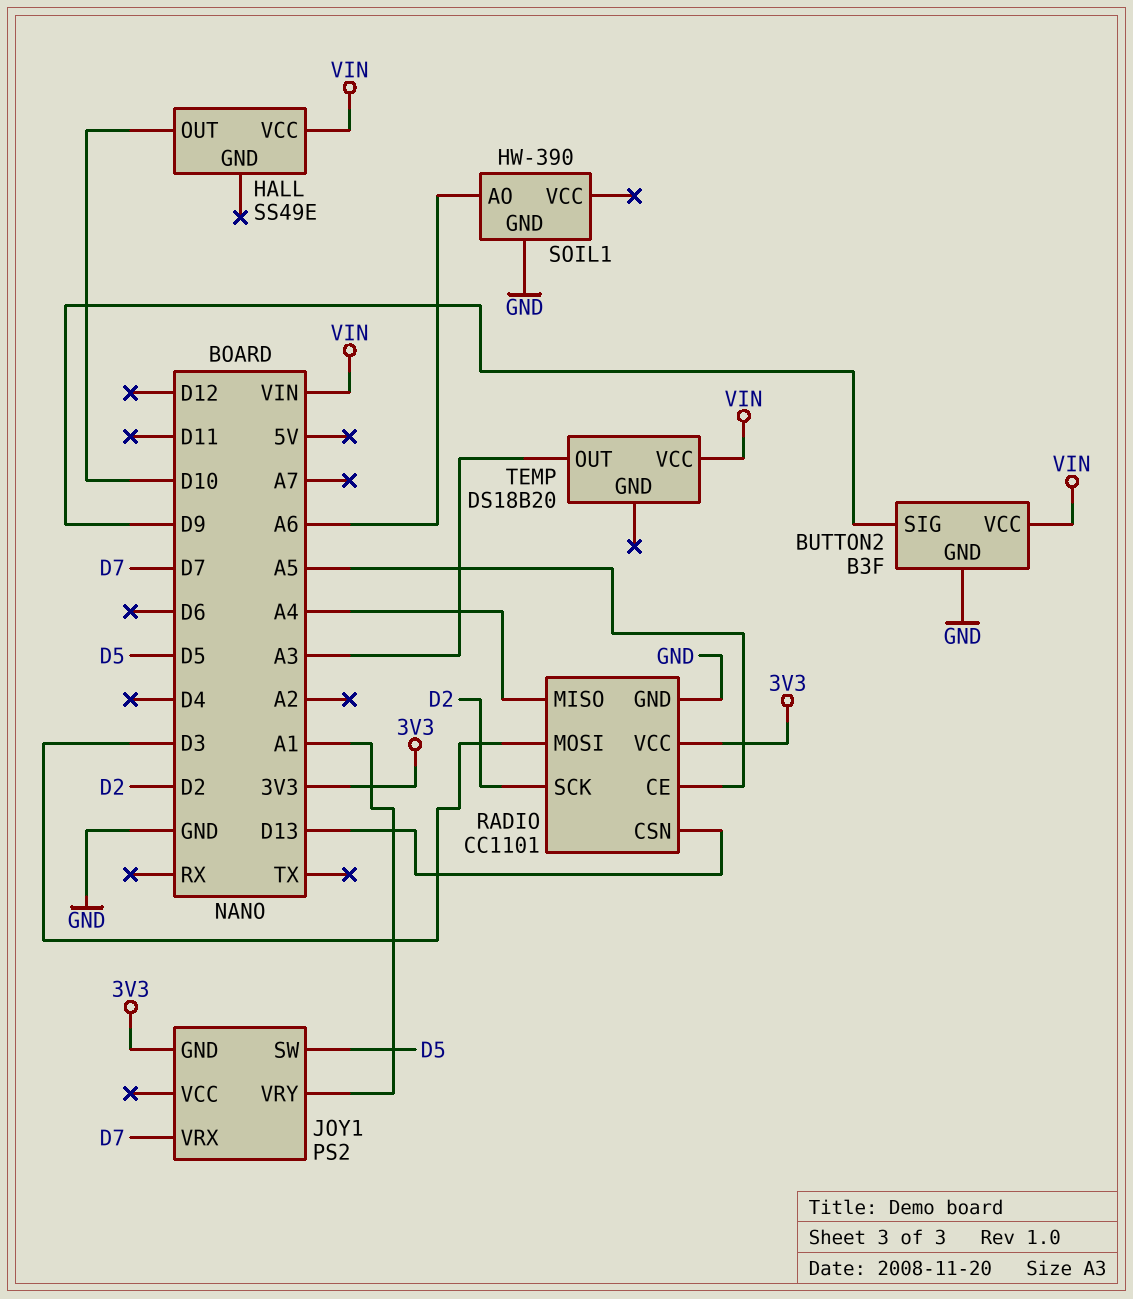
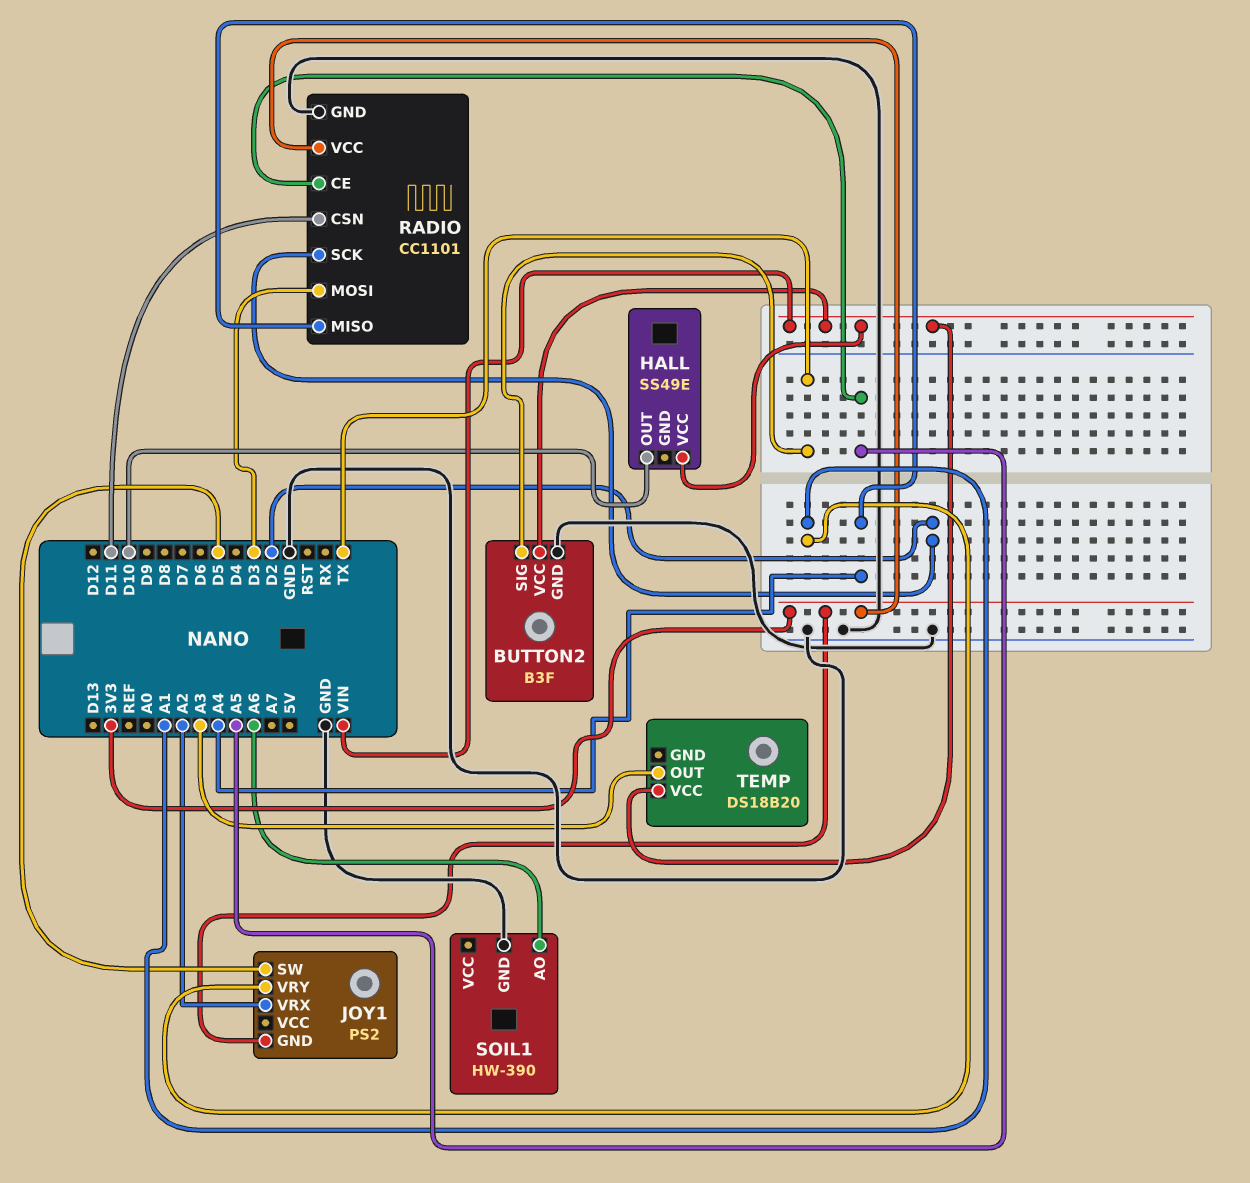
BUTTON2 pin SIG: D9 -> TX
JOY1 pin VRX: D7 -> A2
RADIO pin CSN: D13 -> D11

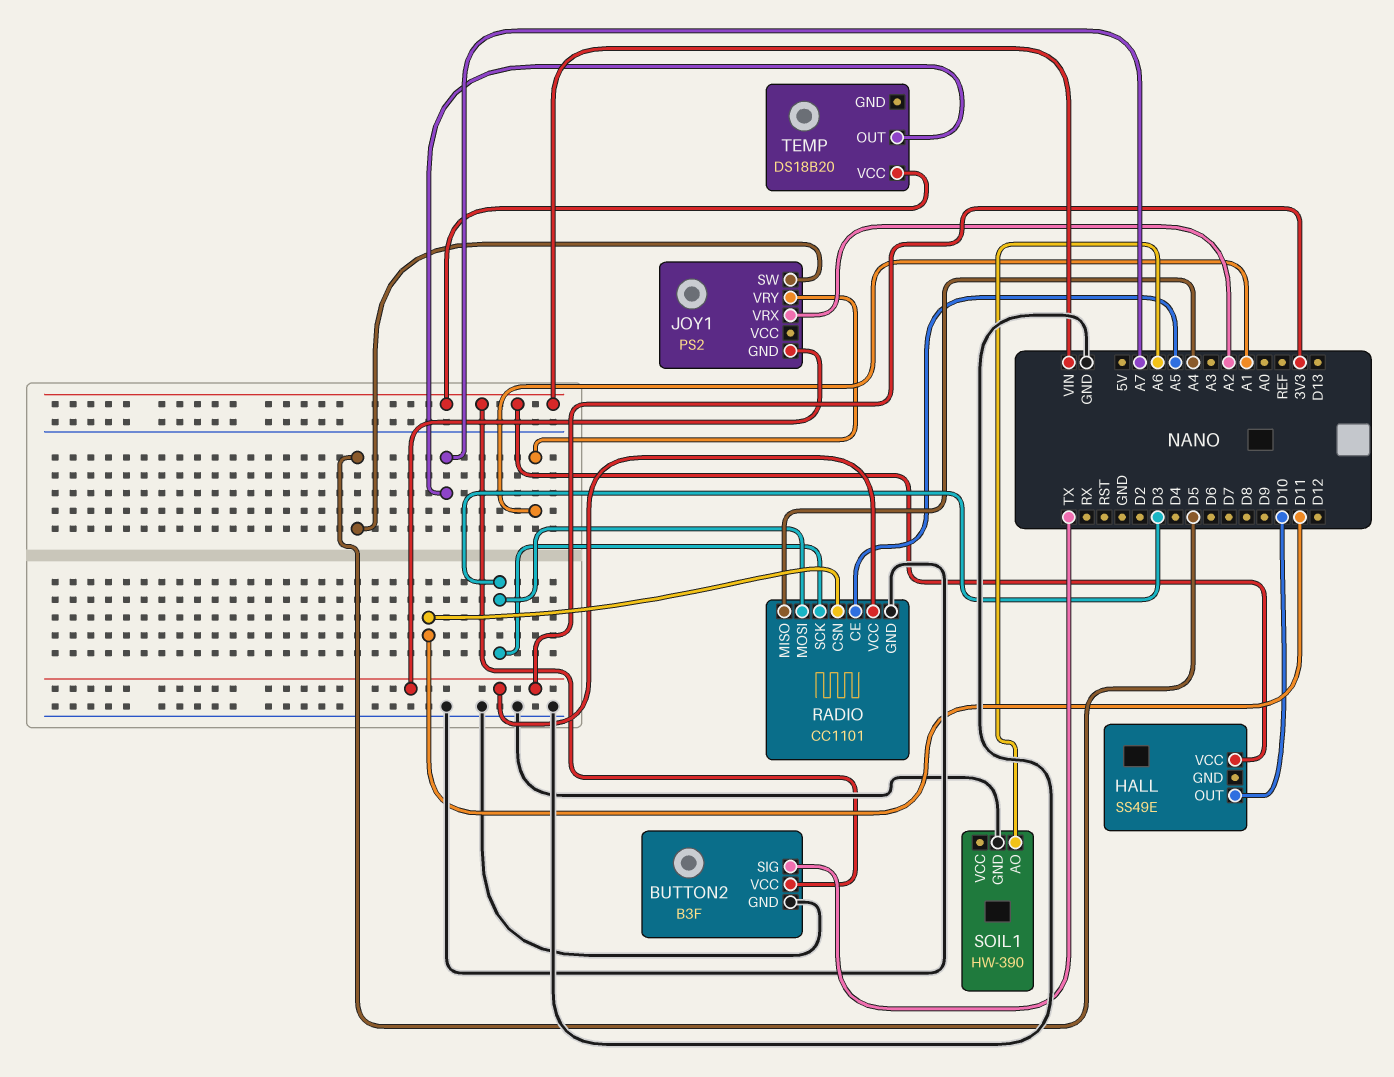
RADIO pin SCK: D2 -> D3
TEMP pin OUT: A3 -> A7

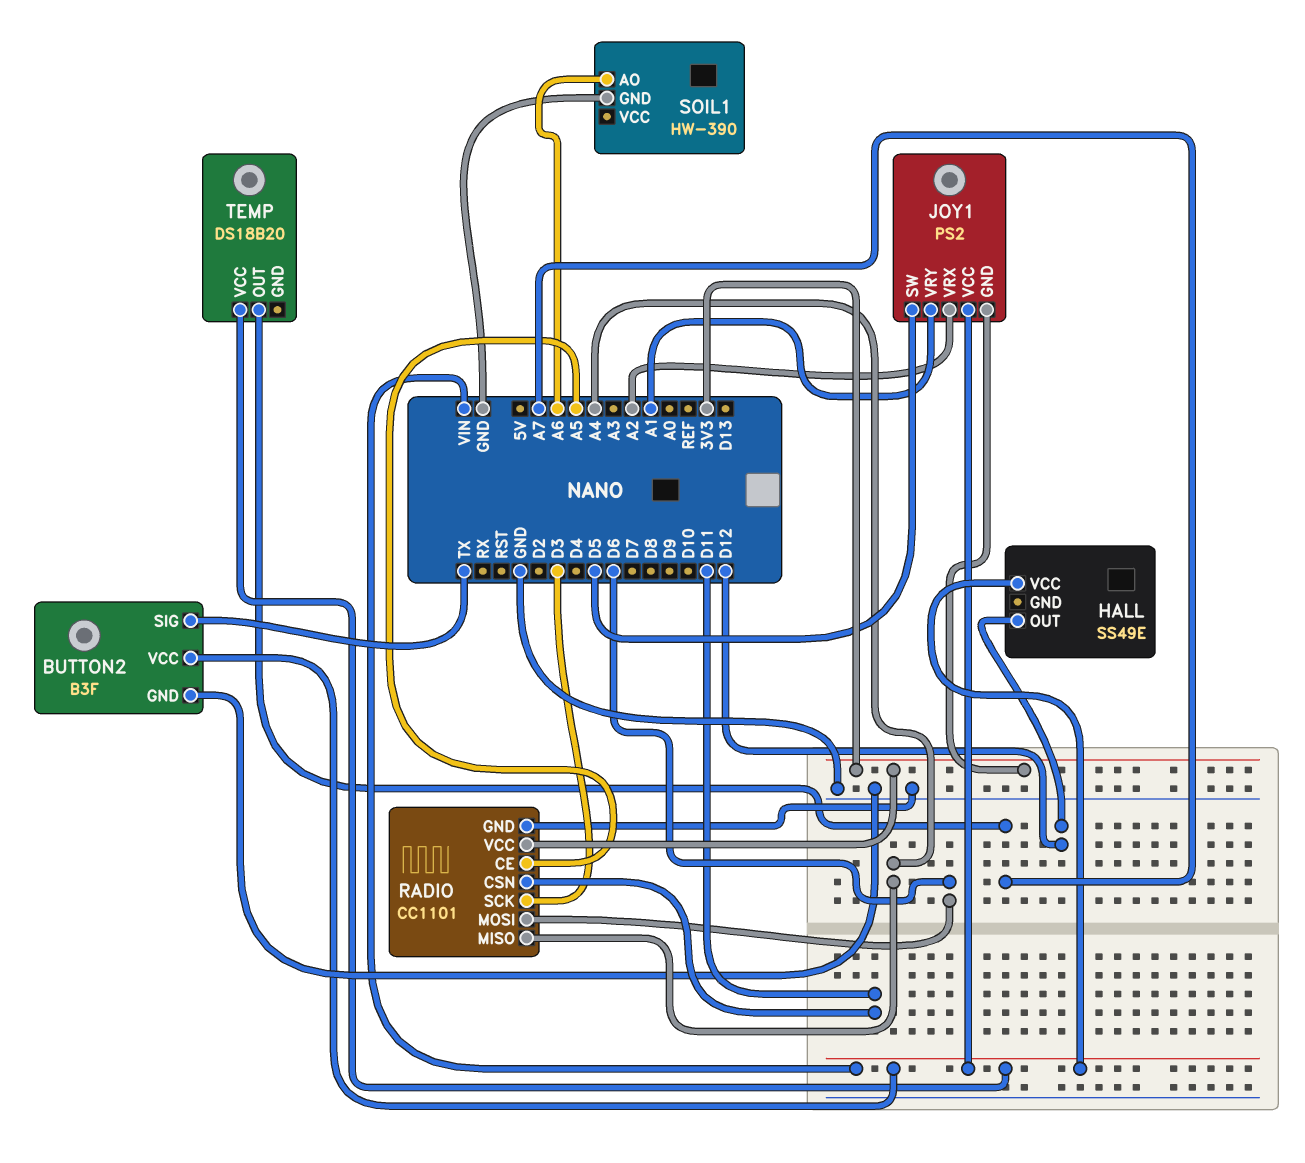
HALL pin OUT: D10 -> D12
JOY1 pin VCC: none -> VIN
RADIO pin MOSI: D3 -> D6

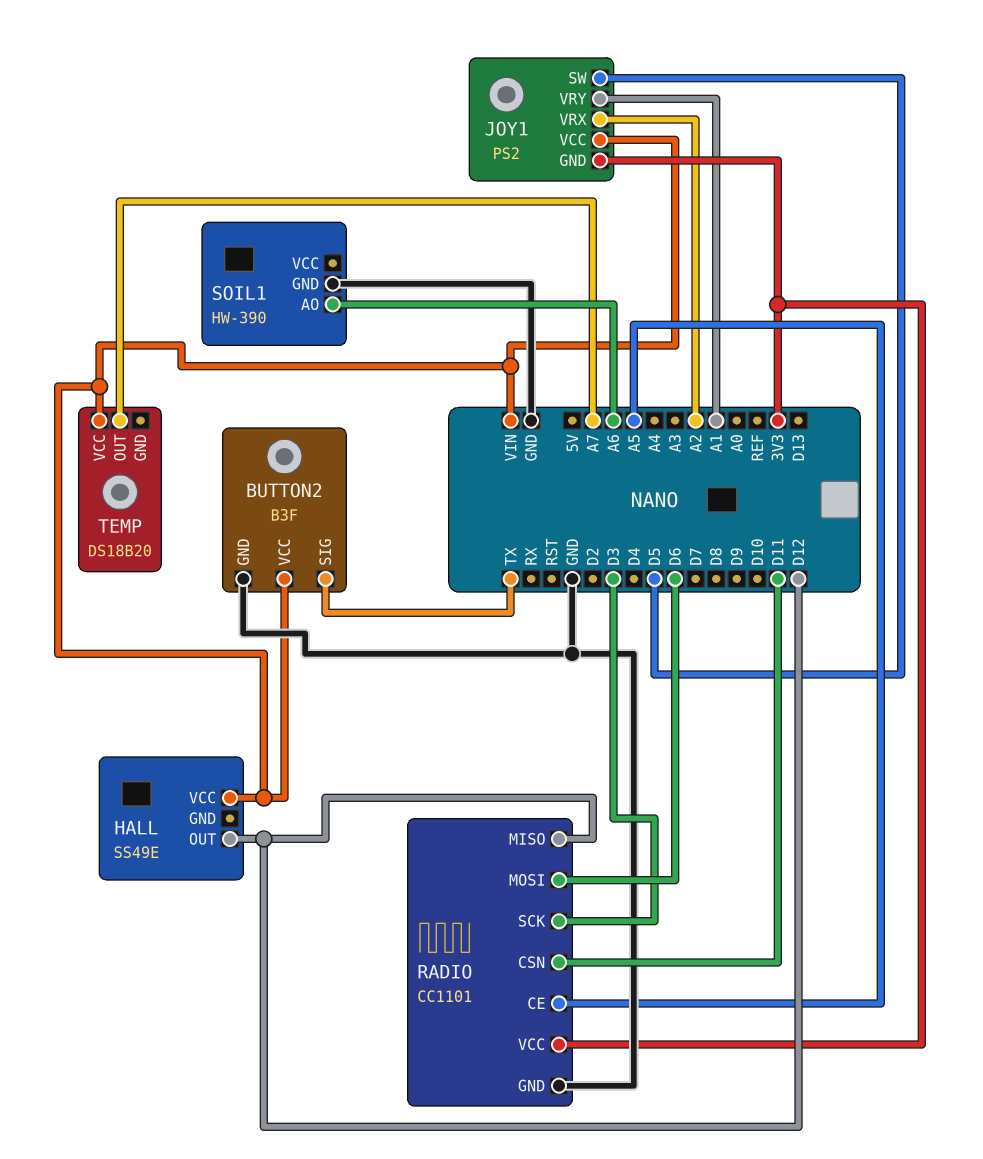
RADIO pin MISO: A4 -> D12

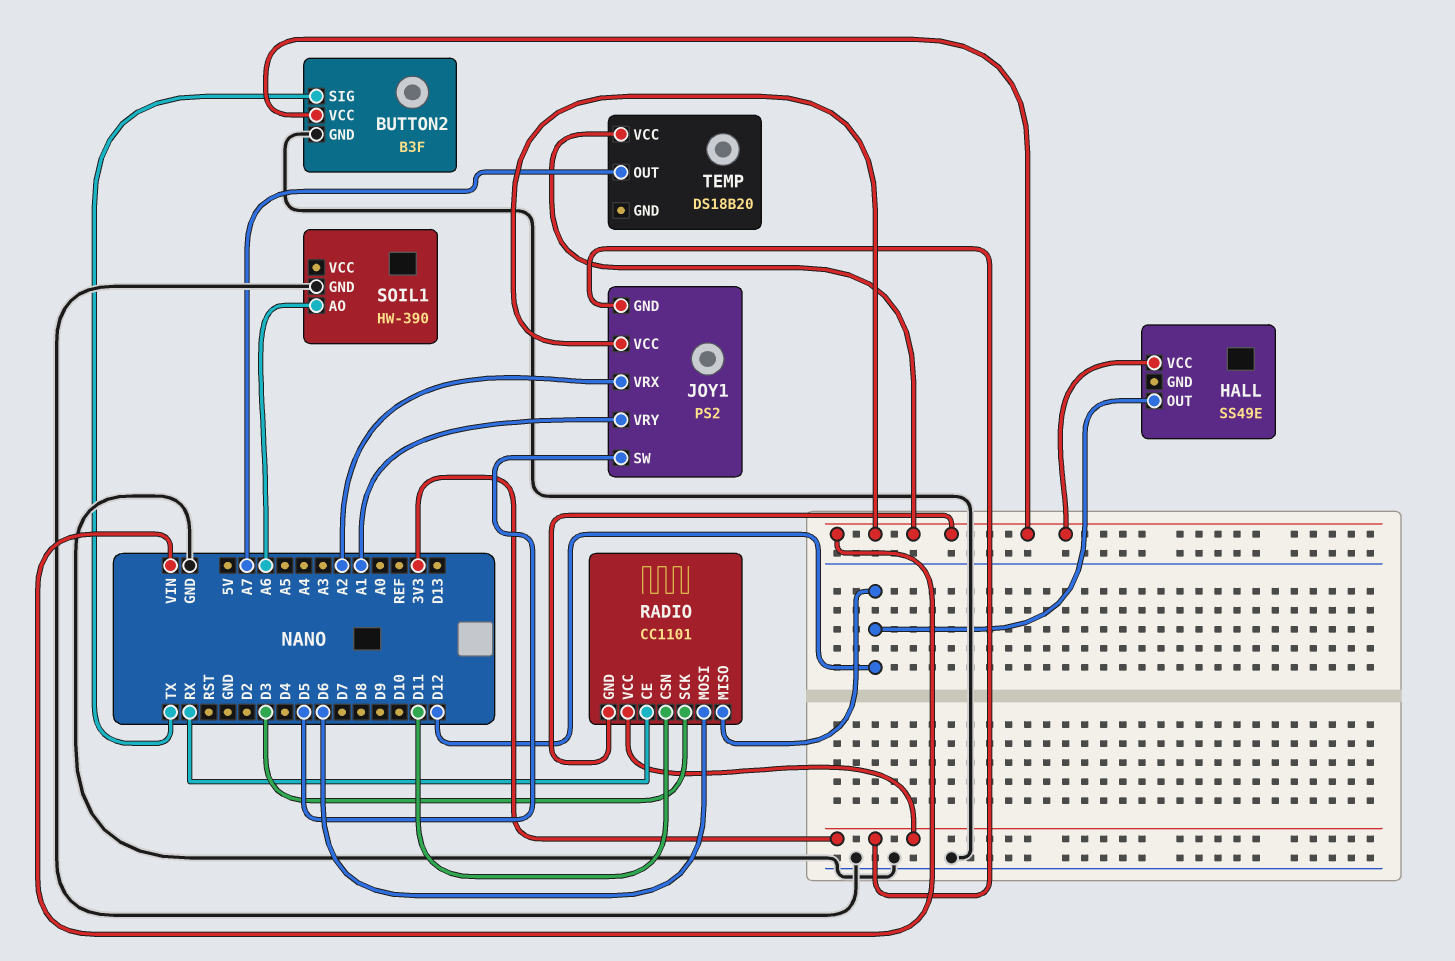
RADIO pin CE: A5 -> RX
RADIO pin GND: GND -> VIN

